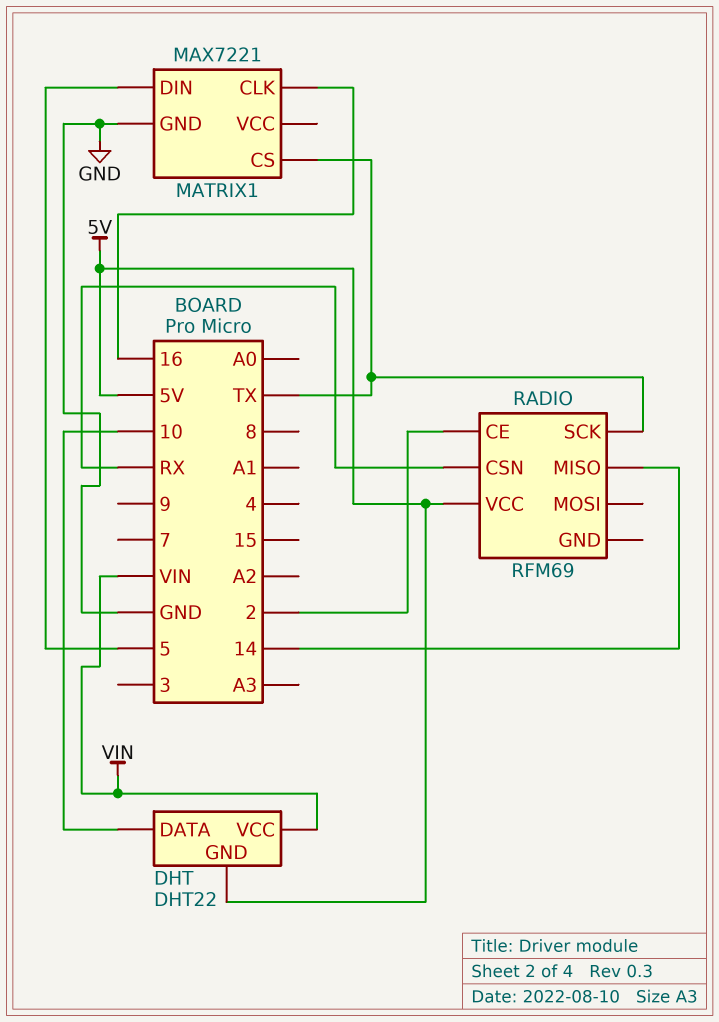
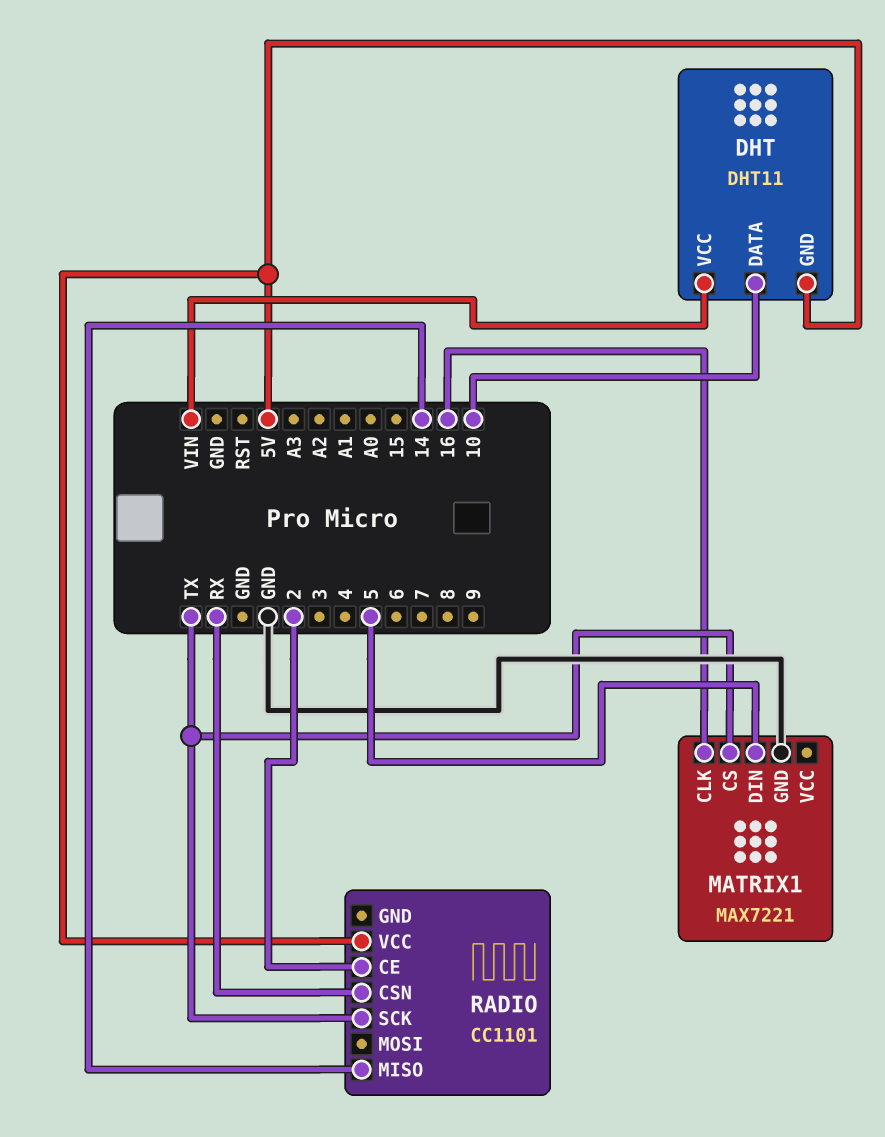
DHT: DHT22 -> DHT11
RADIO: RFM69 -> CC1101

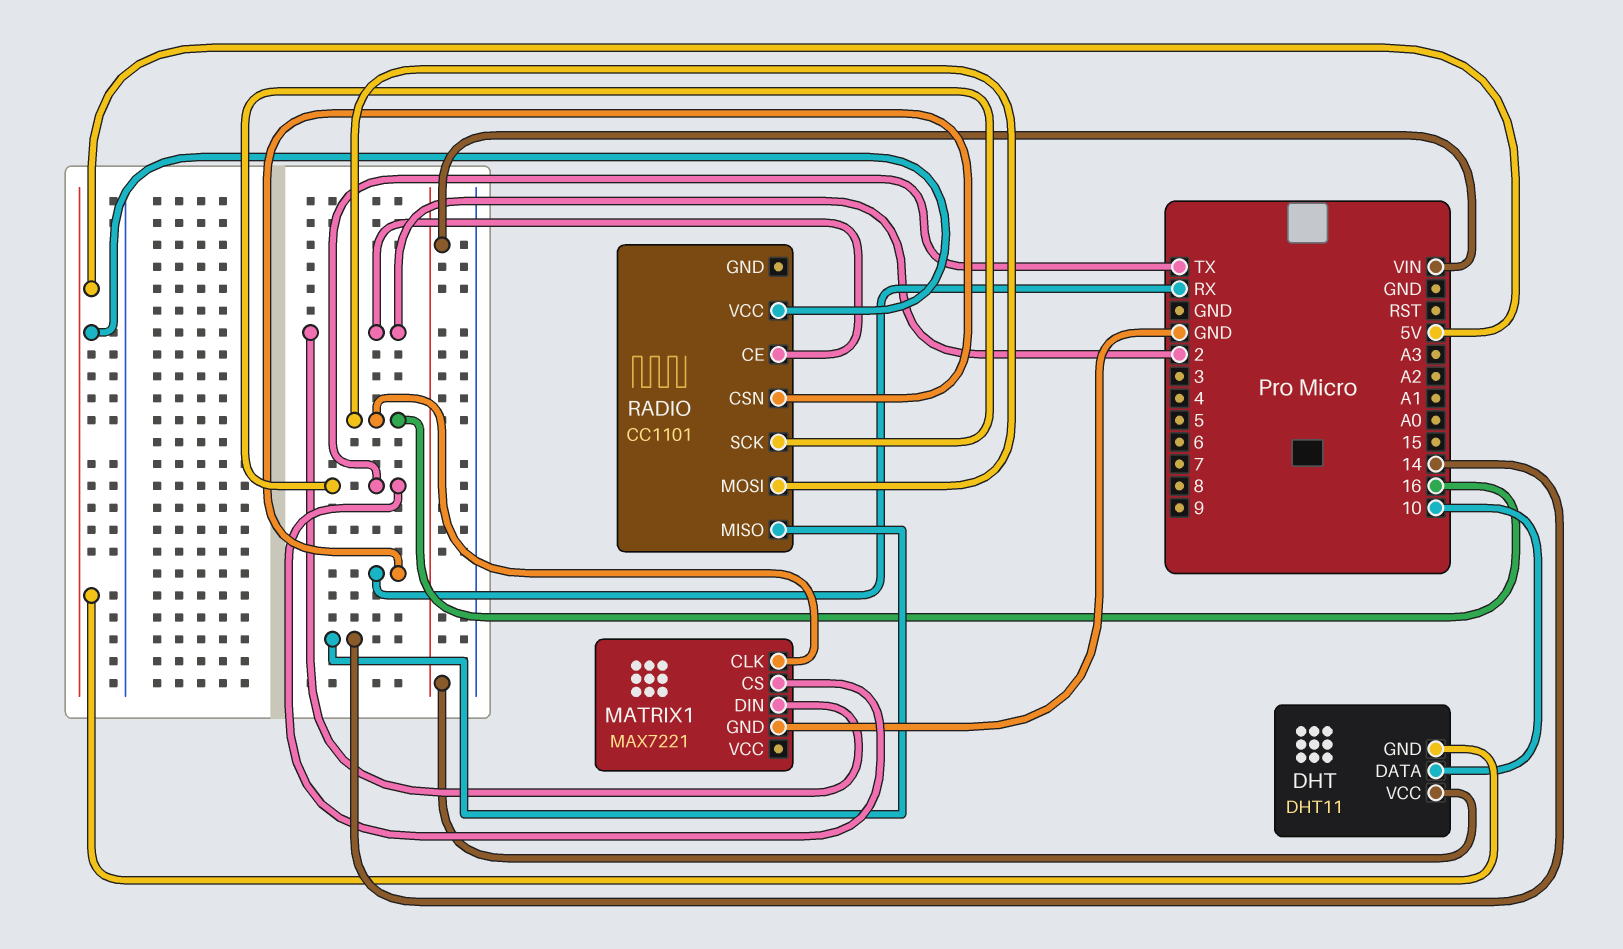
MATRIX1 pin DIN: 5 -> 2
RADIO pin MOSI: none -> 16

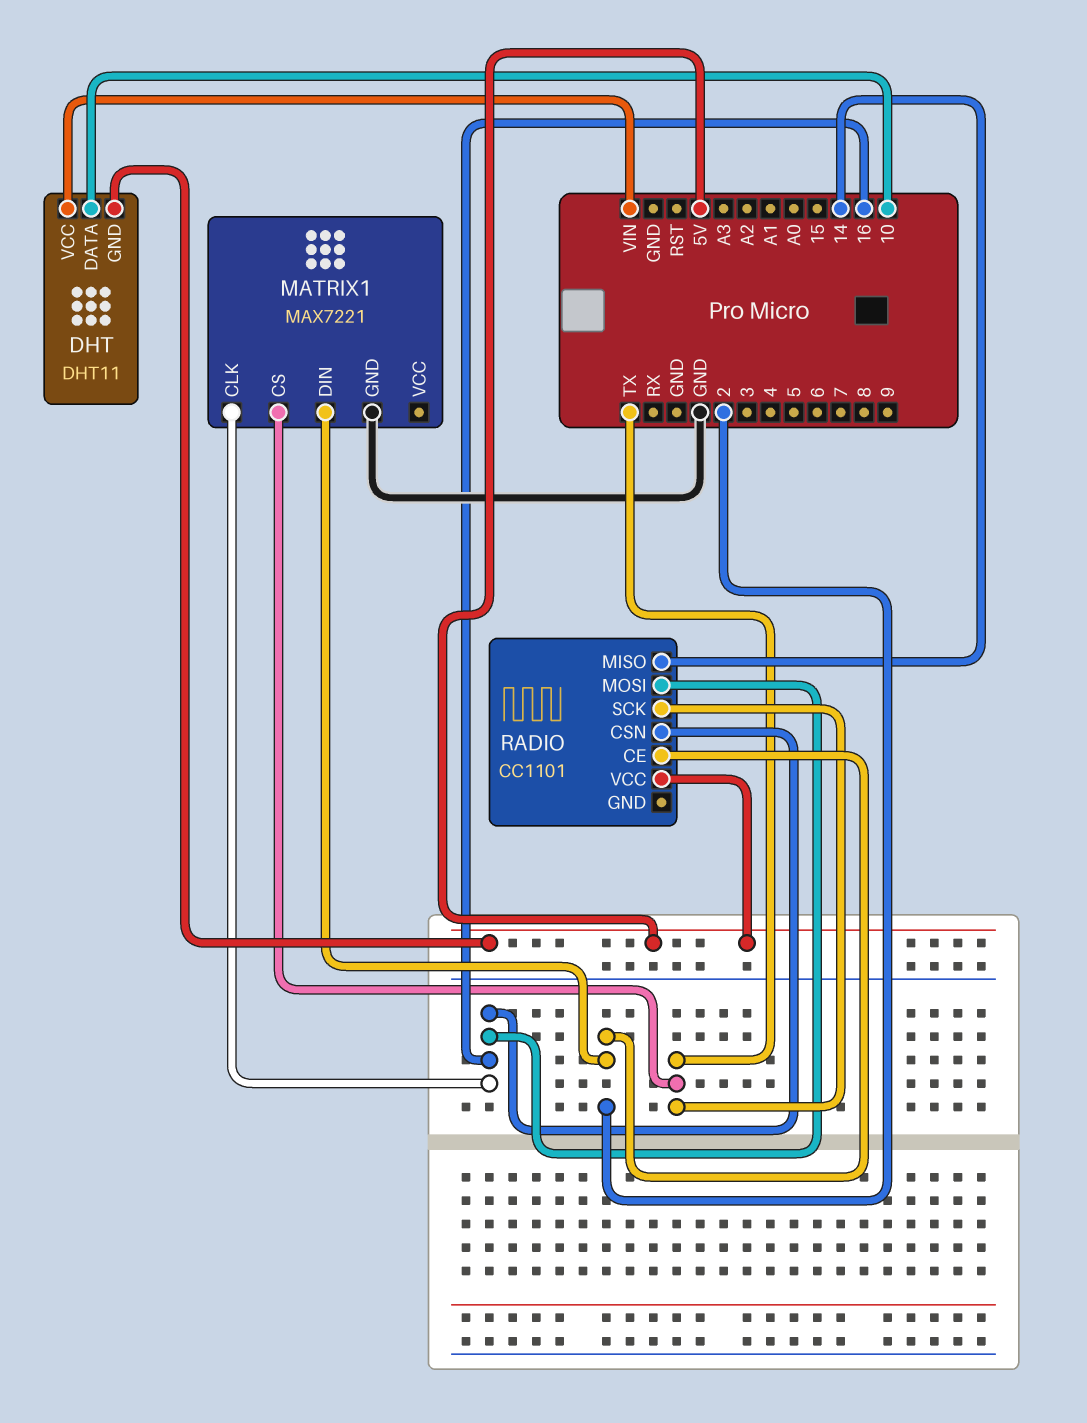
RADIO pin CSN: RX -> 16

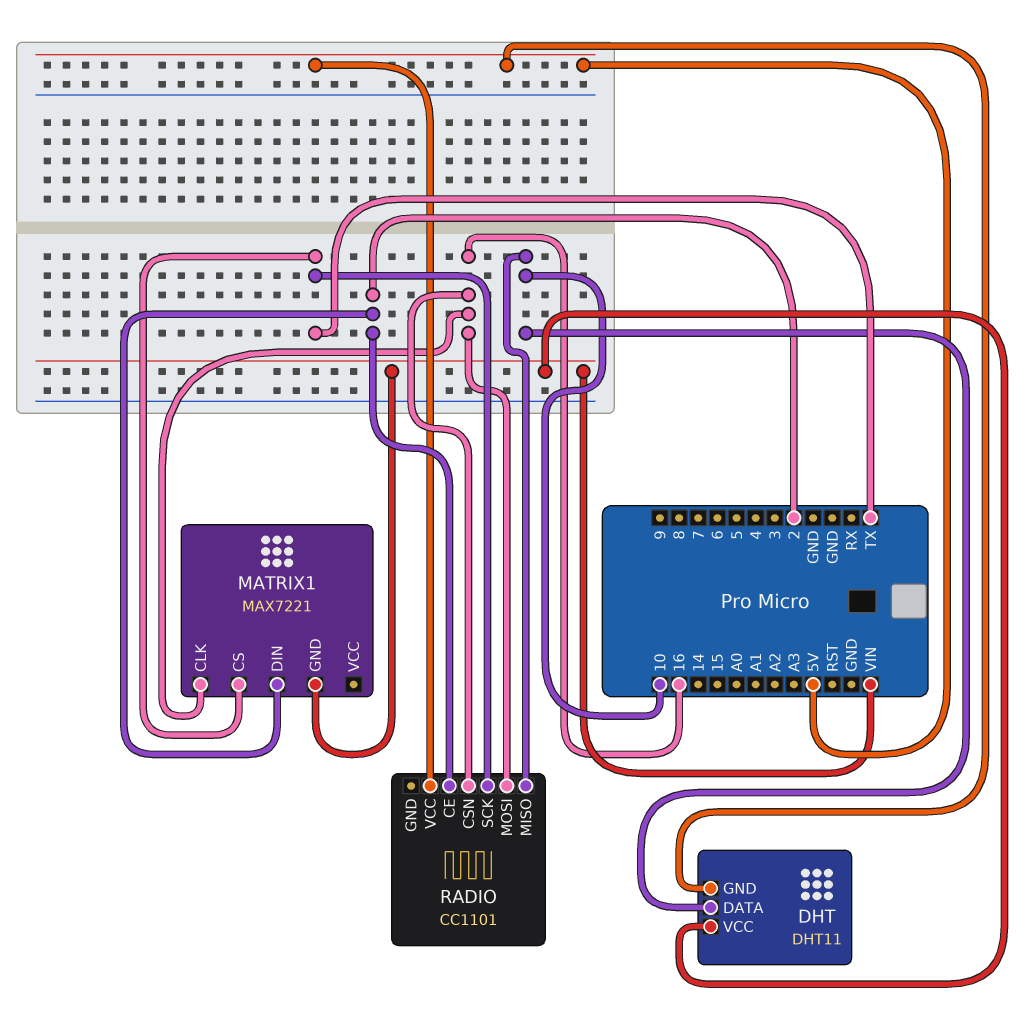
MATRIX1 pin GND: GND -> VIN
RADIO pin MISO: 14 -> 10

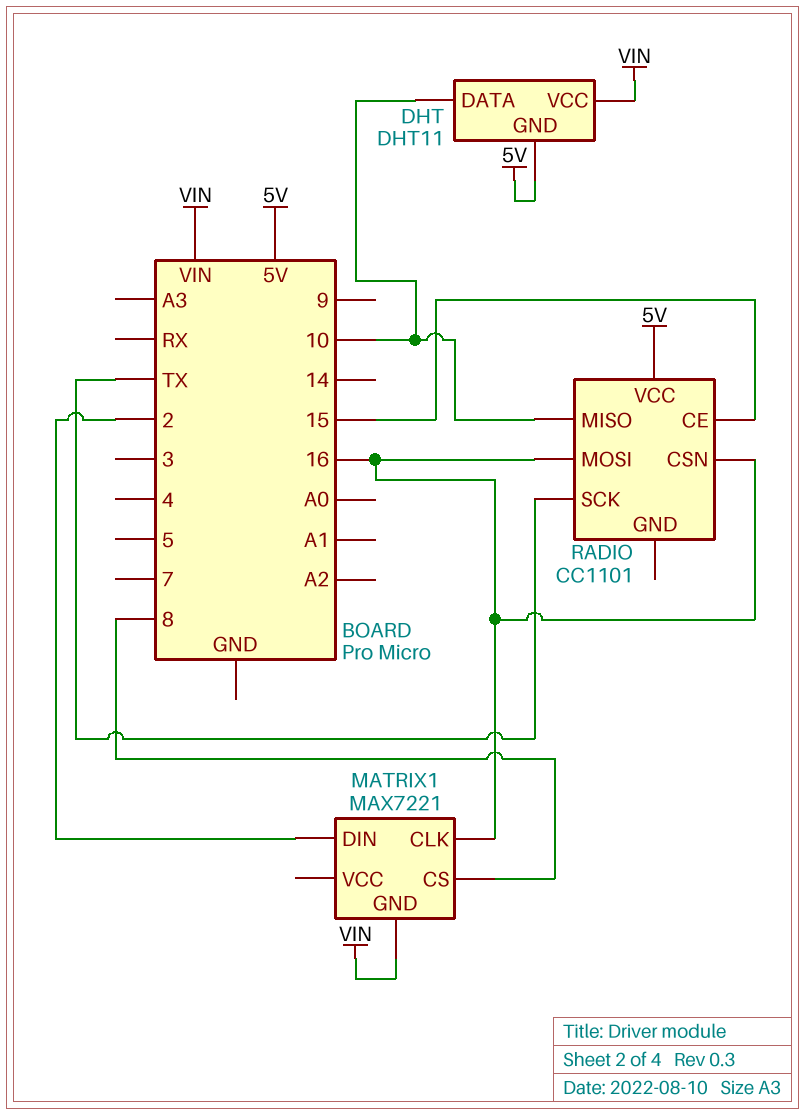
MATRIX1 pin CS: TX -> 8
RADIO pin CE: 2 -> 15

